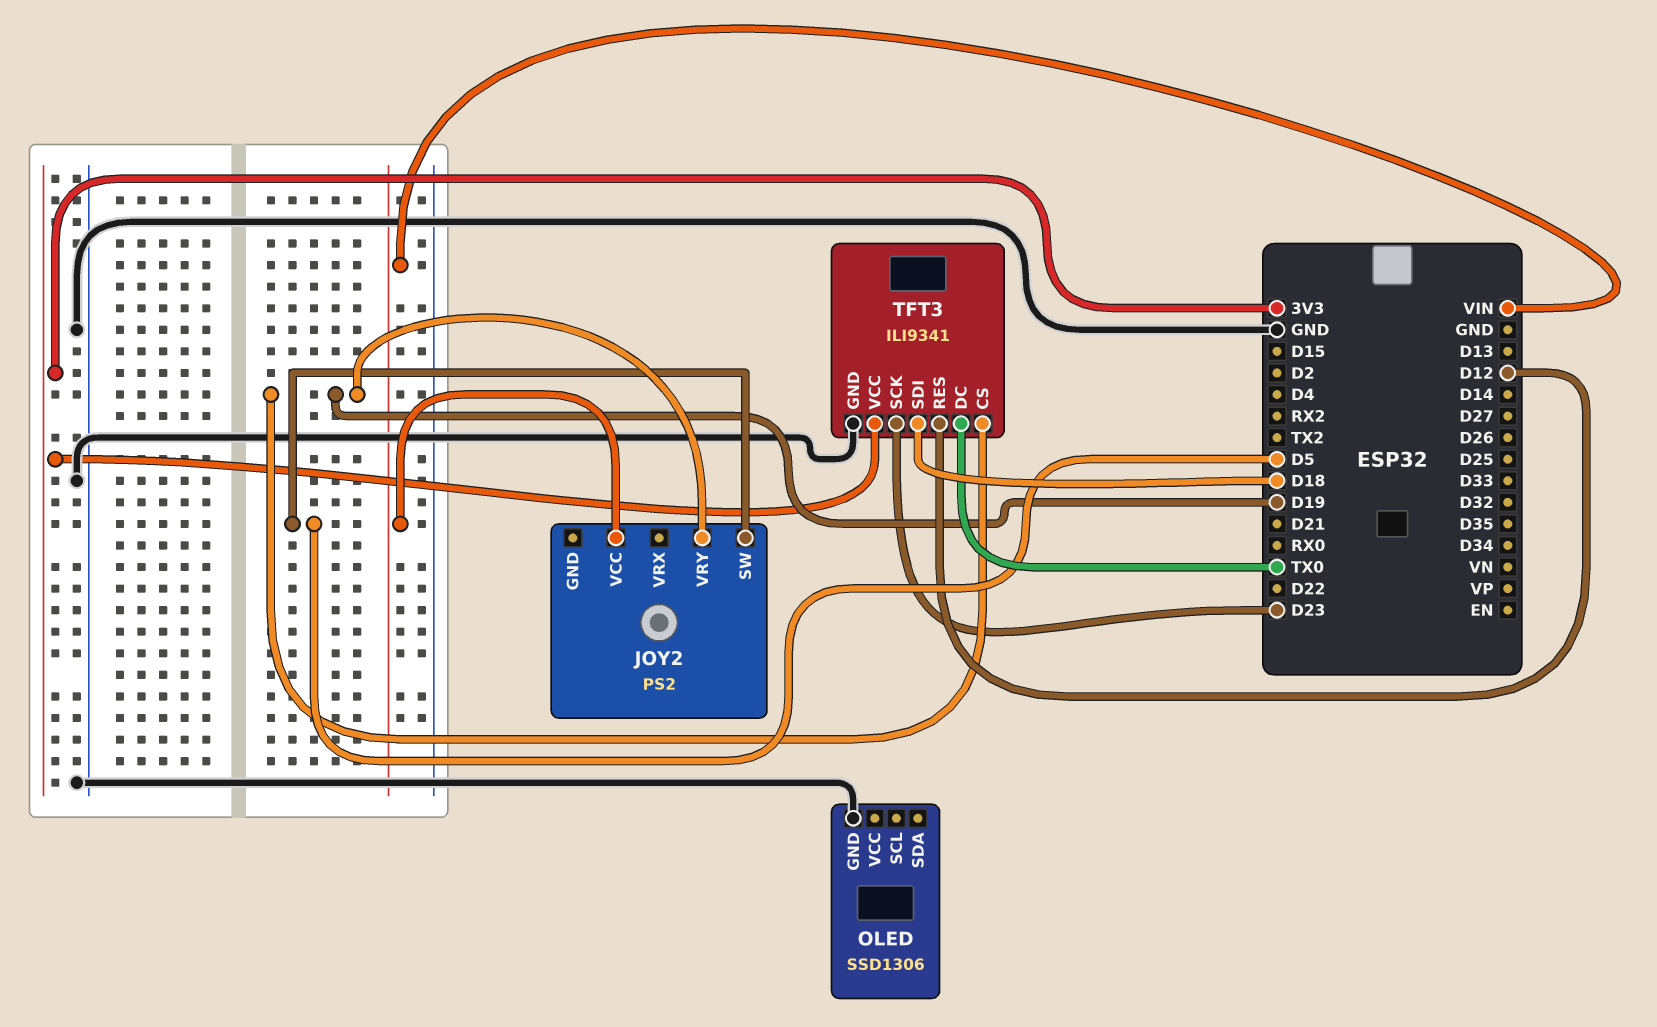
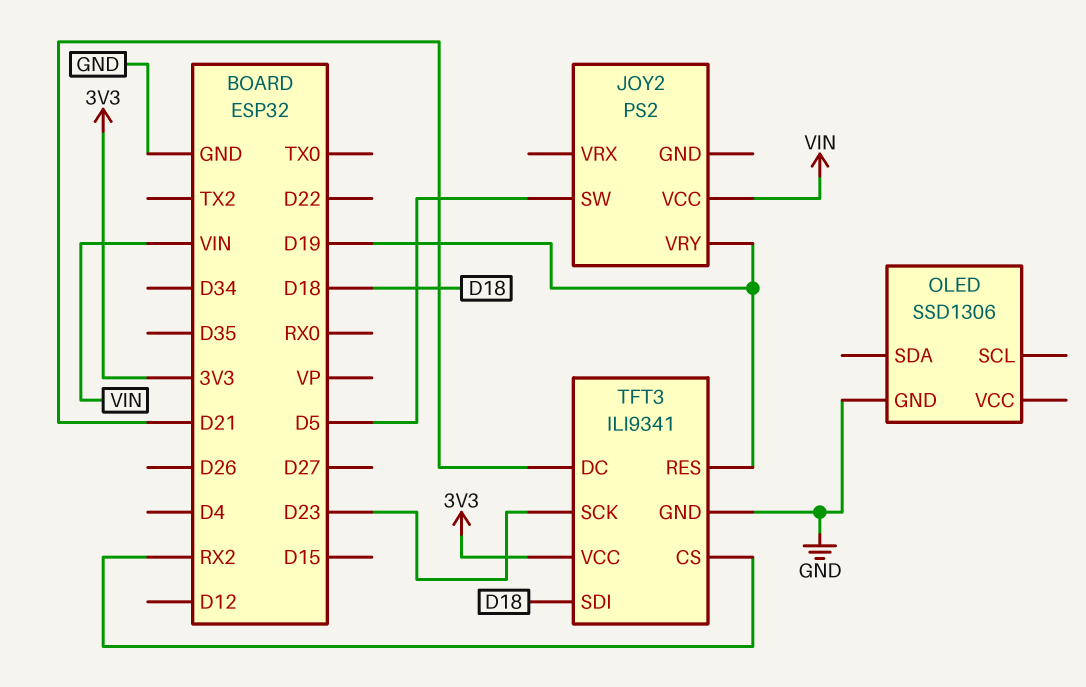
TFT3 pin CS: D19 -> RX2
TFT3 pin DC: TX0 -> D21
TFT3 pin RES: D12 -> D19

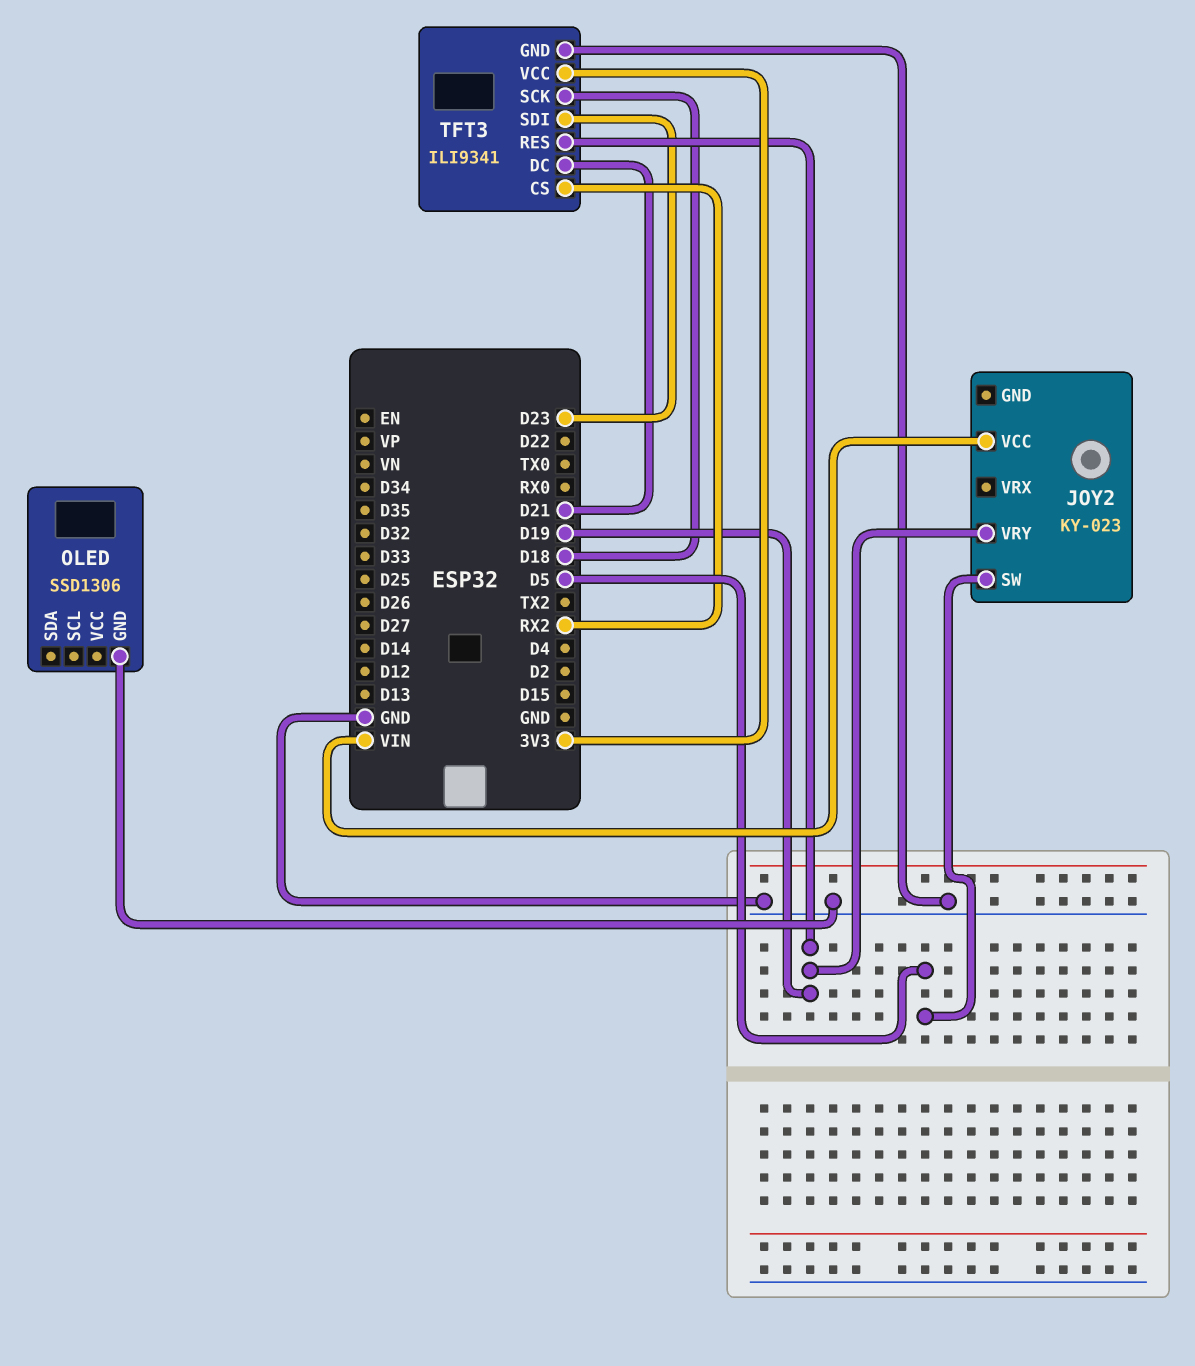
JOY2: PS2 -> KY-023
TFT3 pin SCK: D23 -> D18
TFT3 pin SDI: D18 -> D23

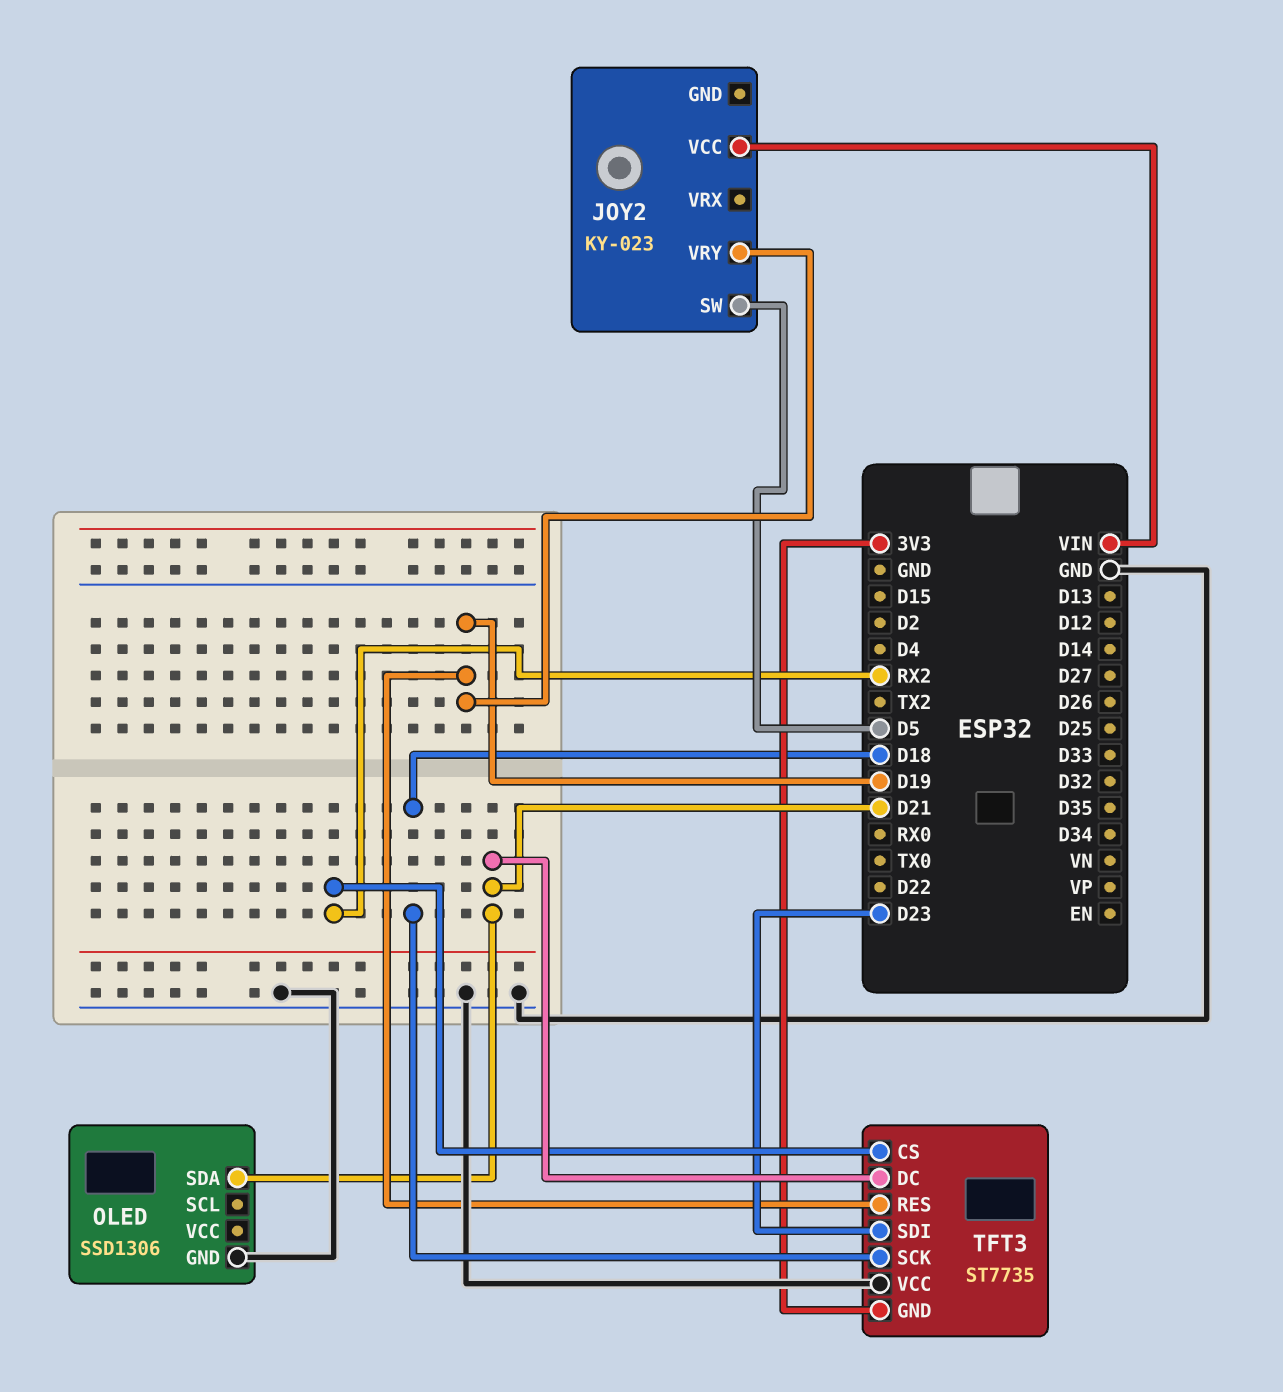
OLED pin SDA: none -> D21
TFT3: ILI9341 -> ST7735
TFT3 pin GND: GND -> 3V3
TFT3 pin VCC: 3V3 -> GND

